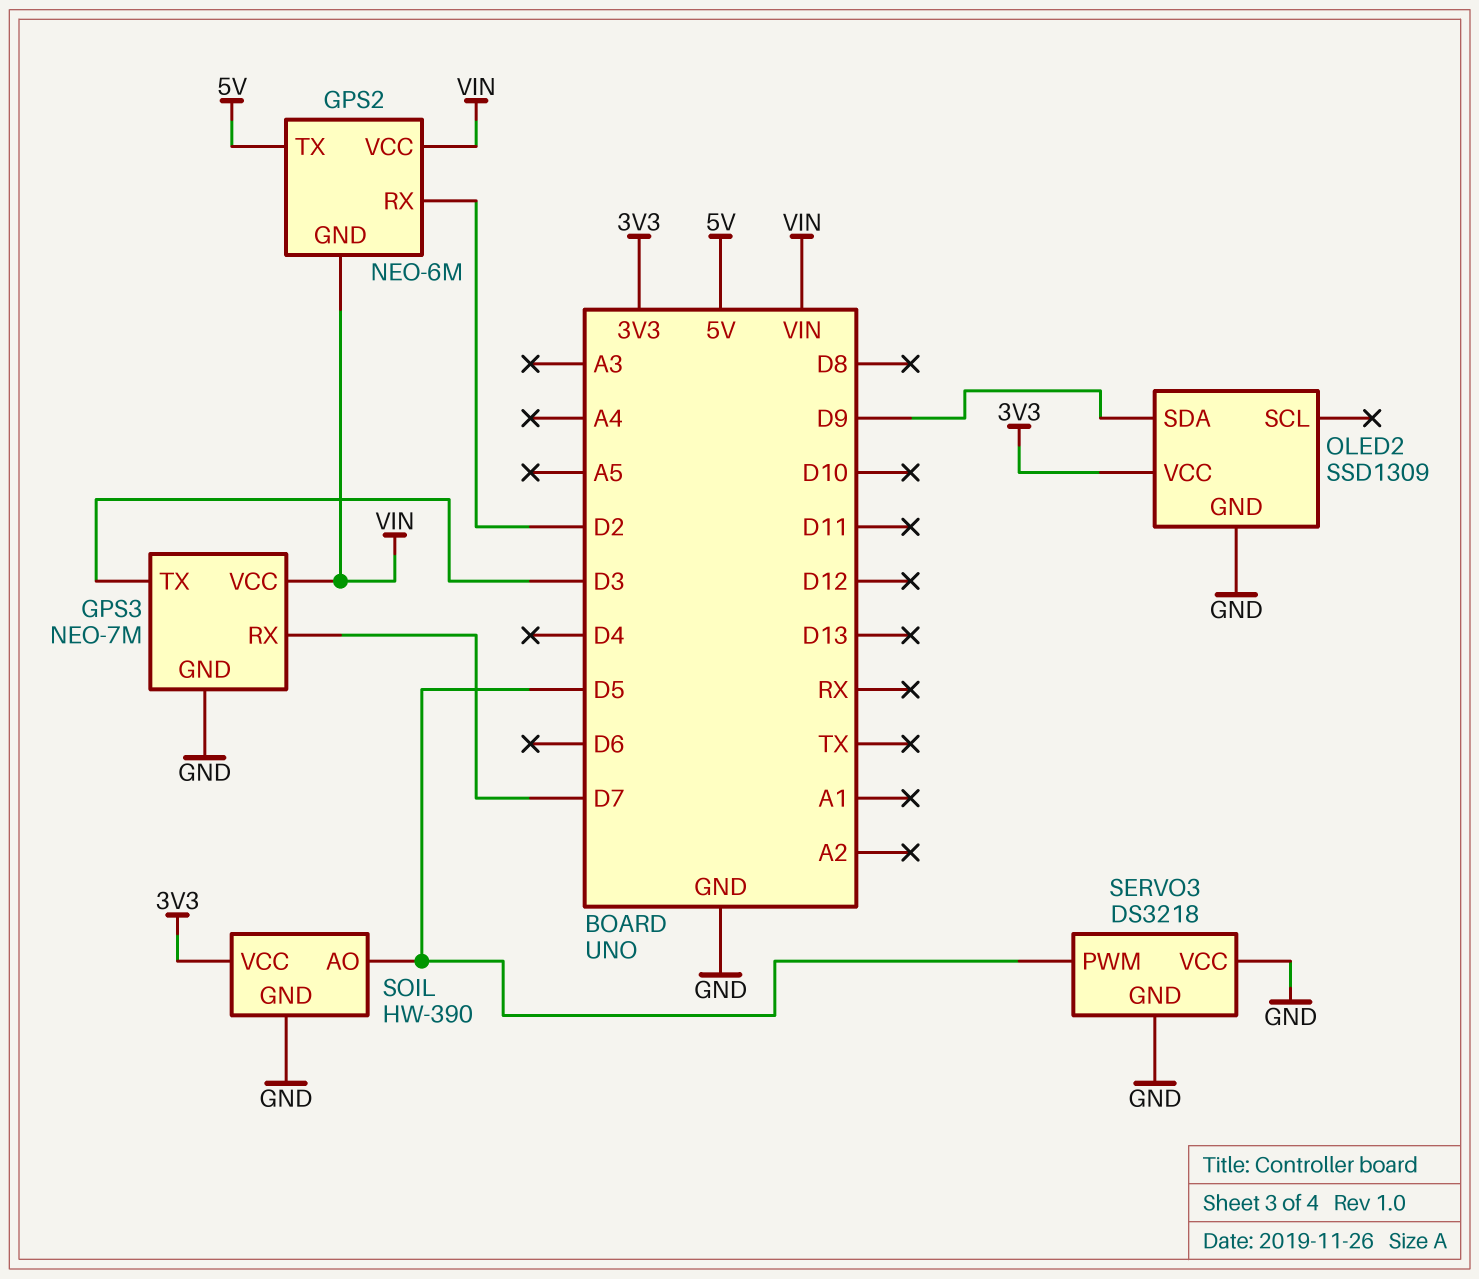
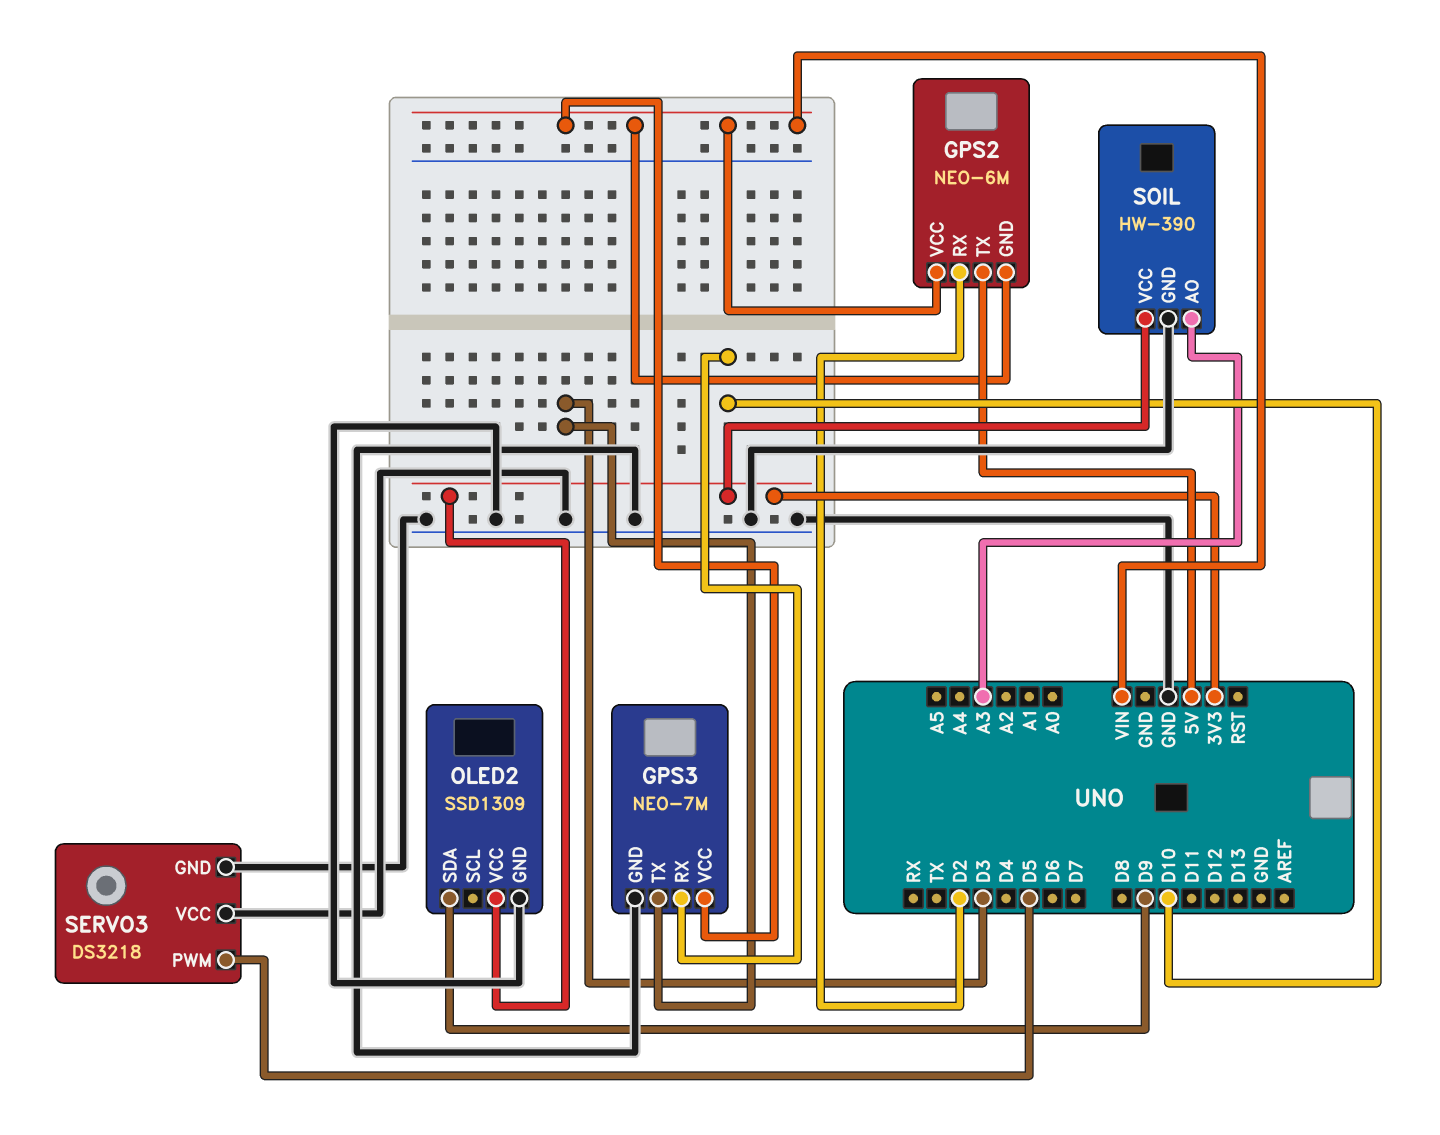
GPS3 pin RX: D7 -> D10
SOIL pin AO: D5 -> A3

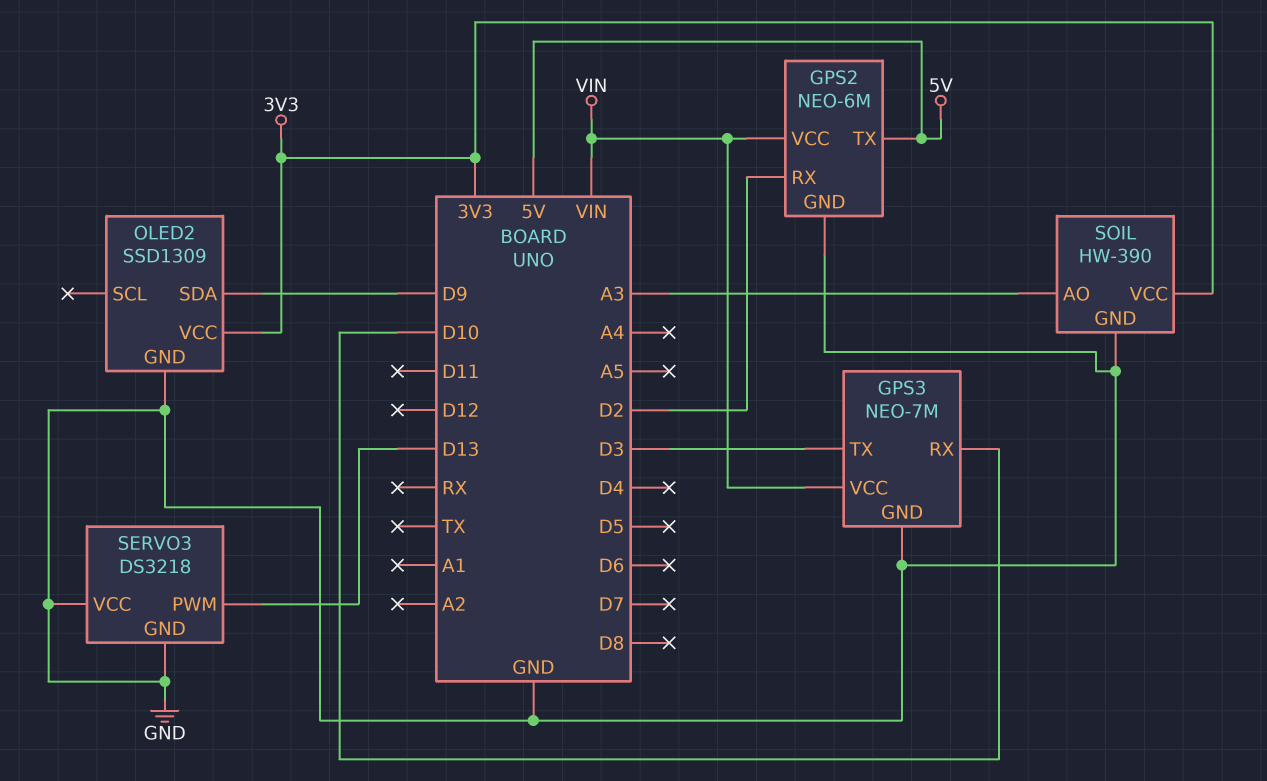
GPS2 pin GND: VIN -> GND
SERVO3 pin PWM: D5 -> D13

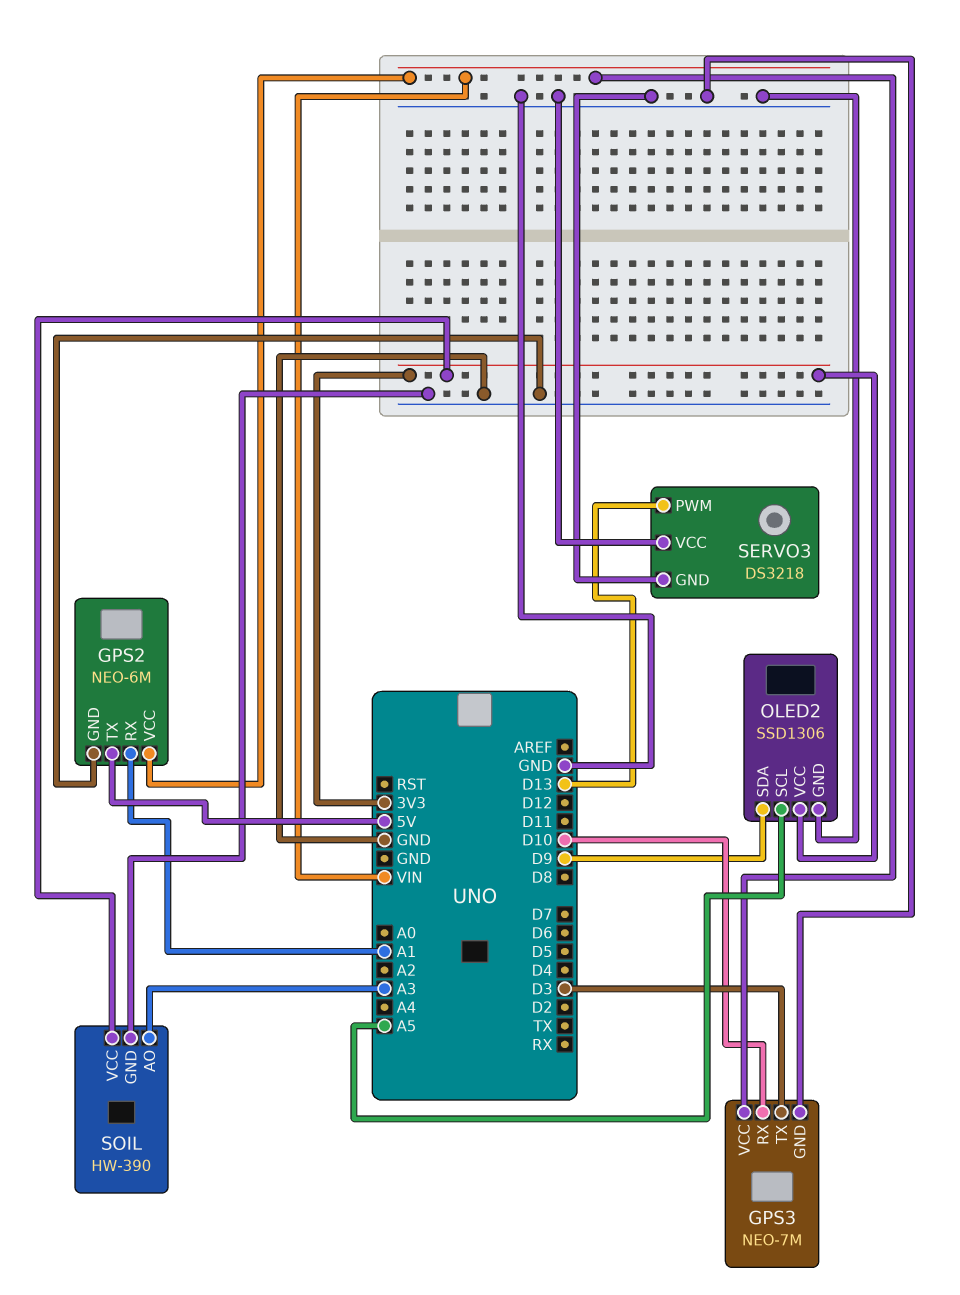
GPS2 pin RX: D2 -> A1
OLED2: SSD1309 -> SSD1306
OLED2 pin SCL: none -> A5

